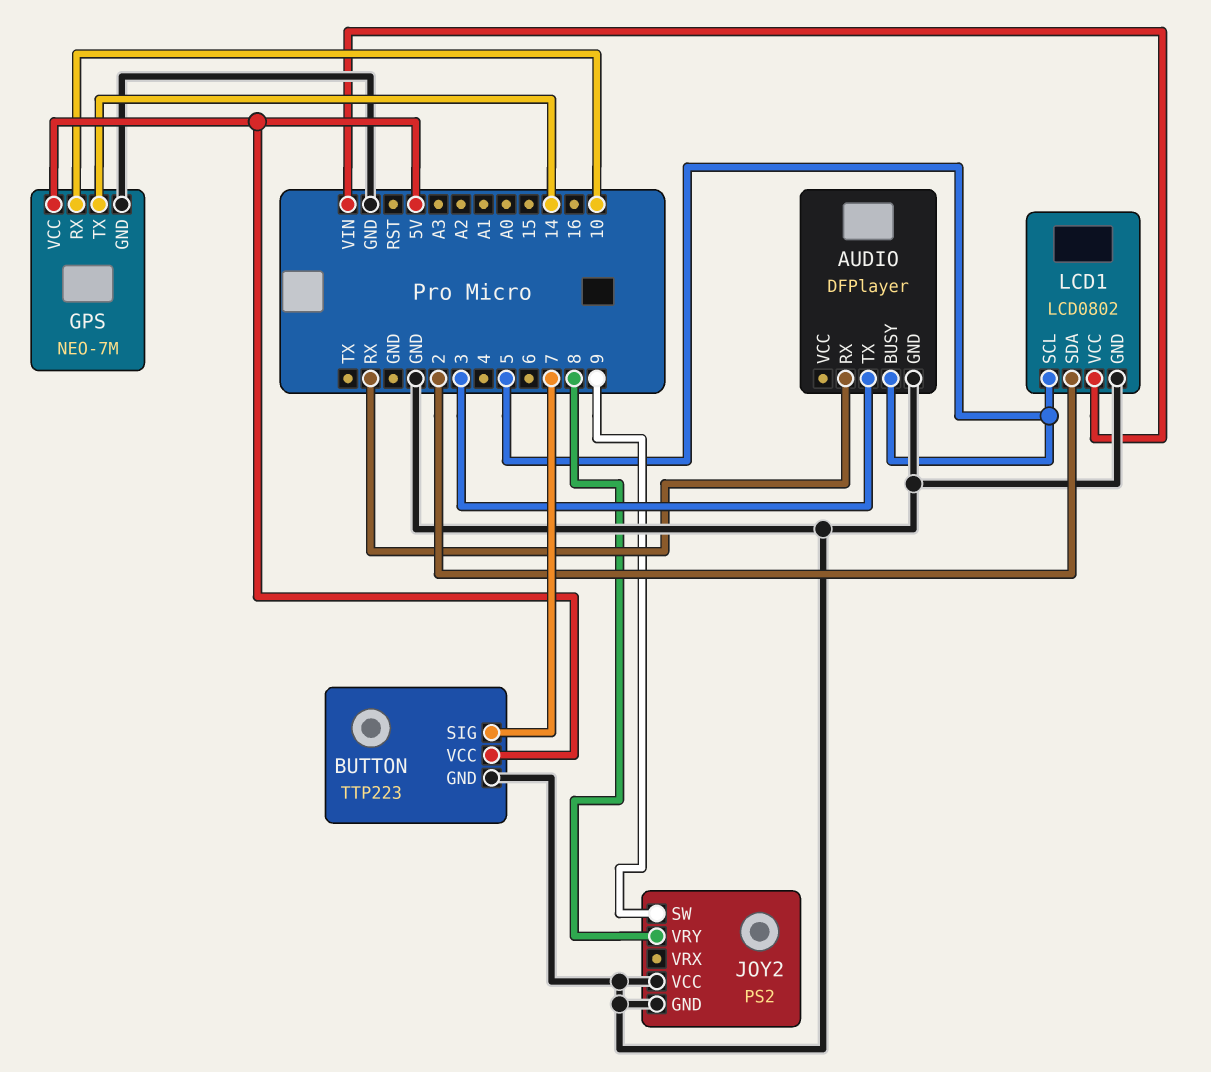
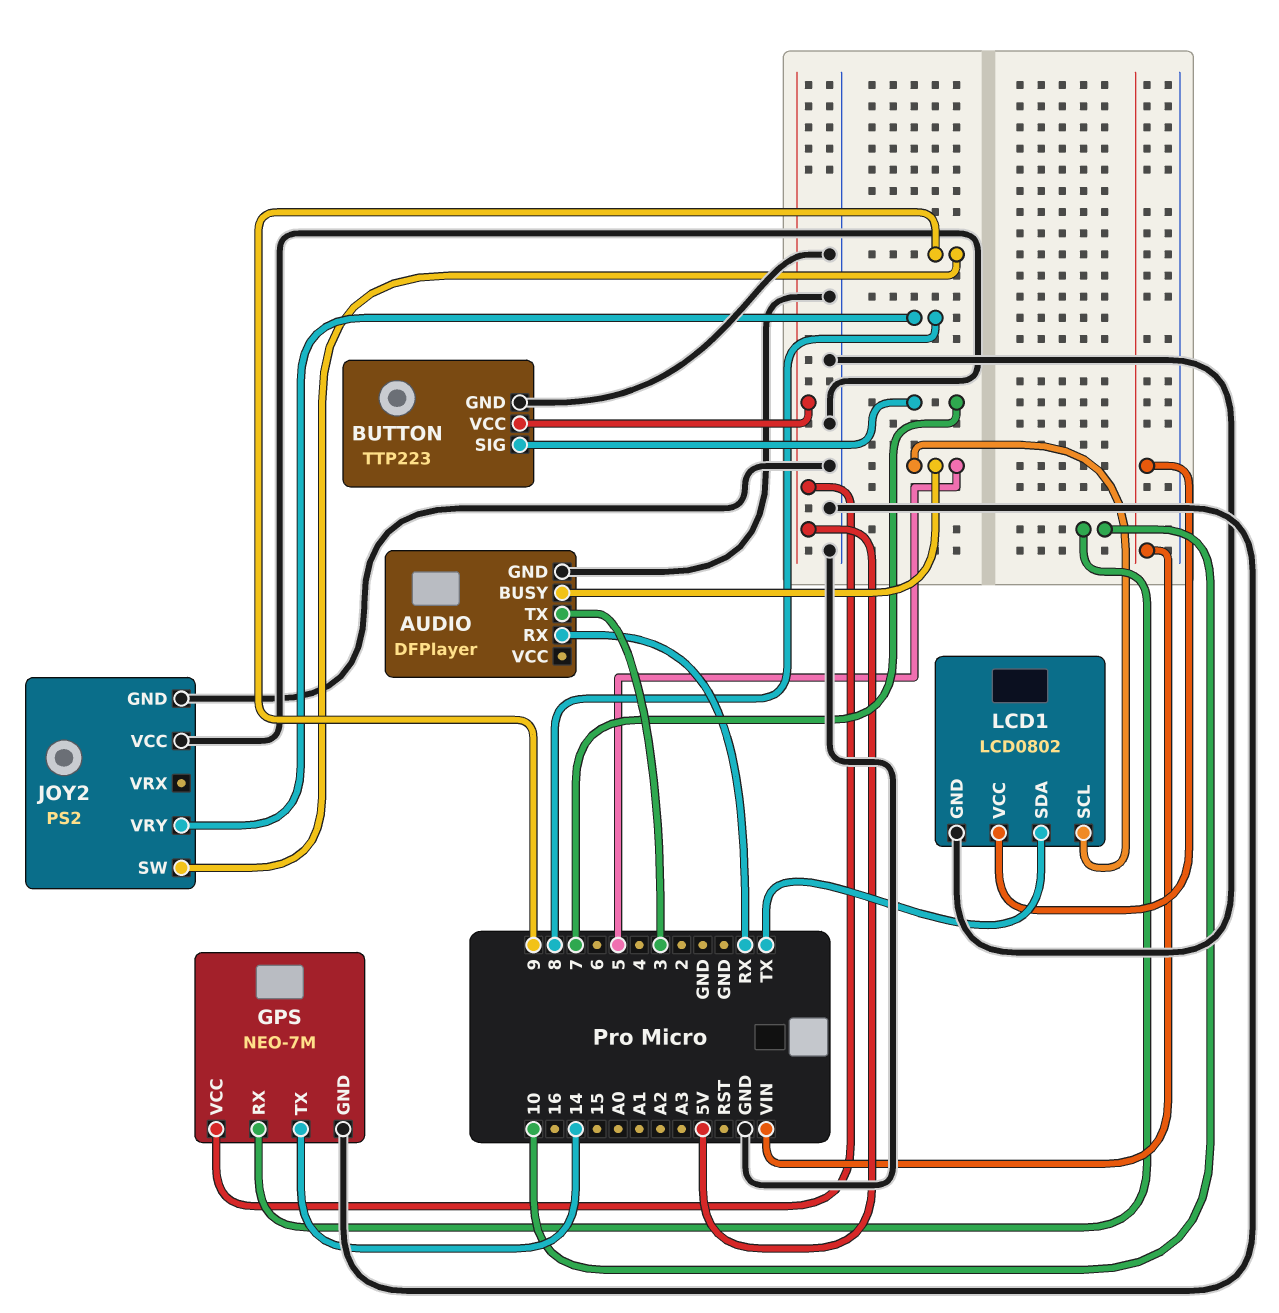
LCD1 pin SDA: 2 -> TX

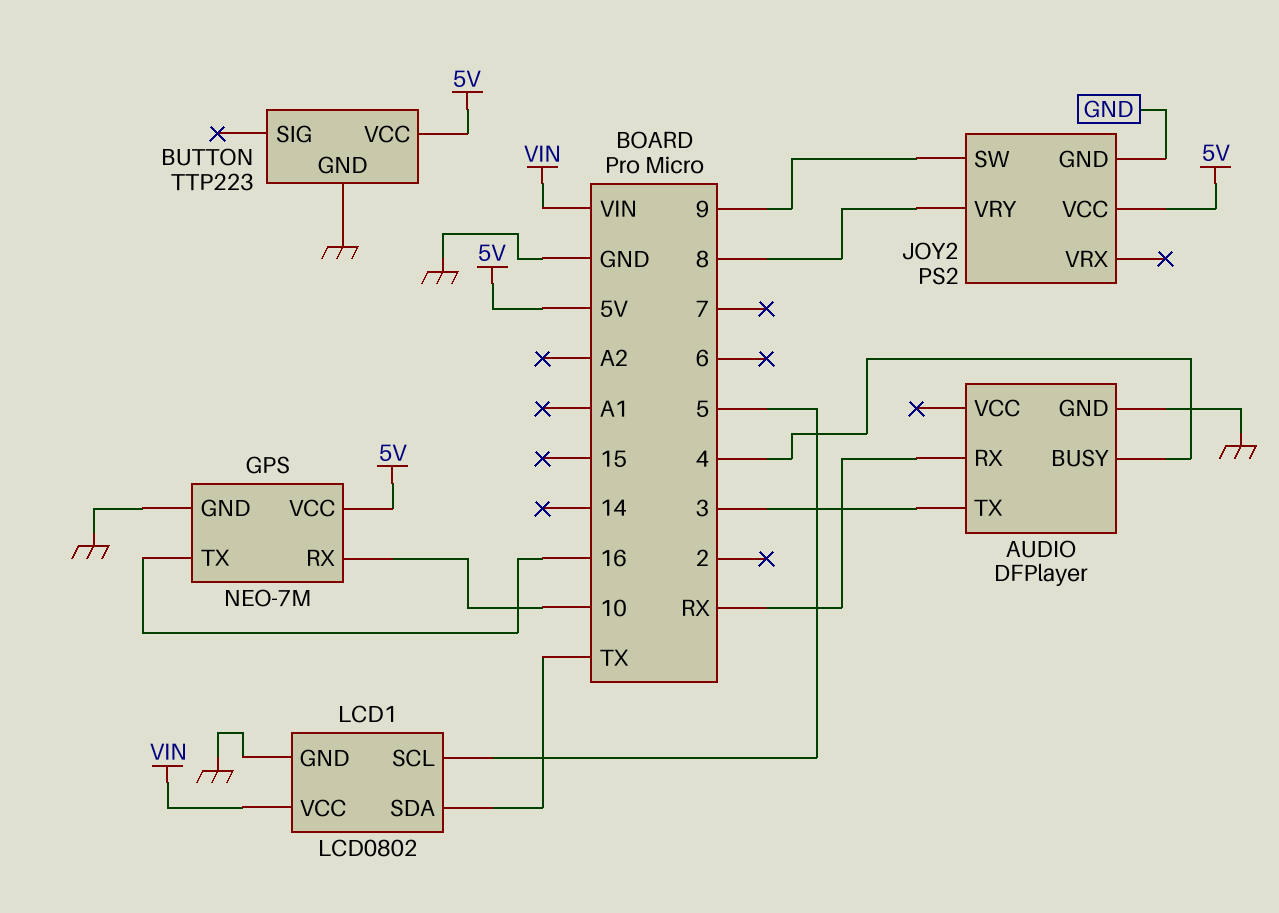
AUDIO pin BUSY: 5 -> 4
BUTTON pin SIG: 7 -> none
GPS pin TX: 14 -> 16
JOY2 pin VCC: GND -> 5V

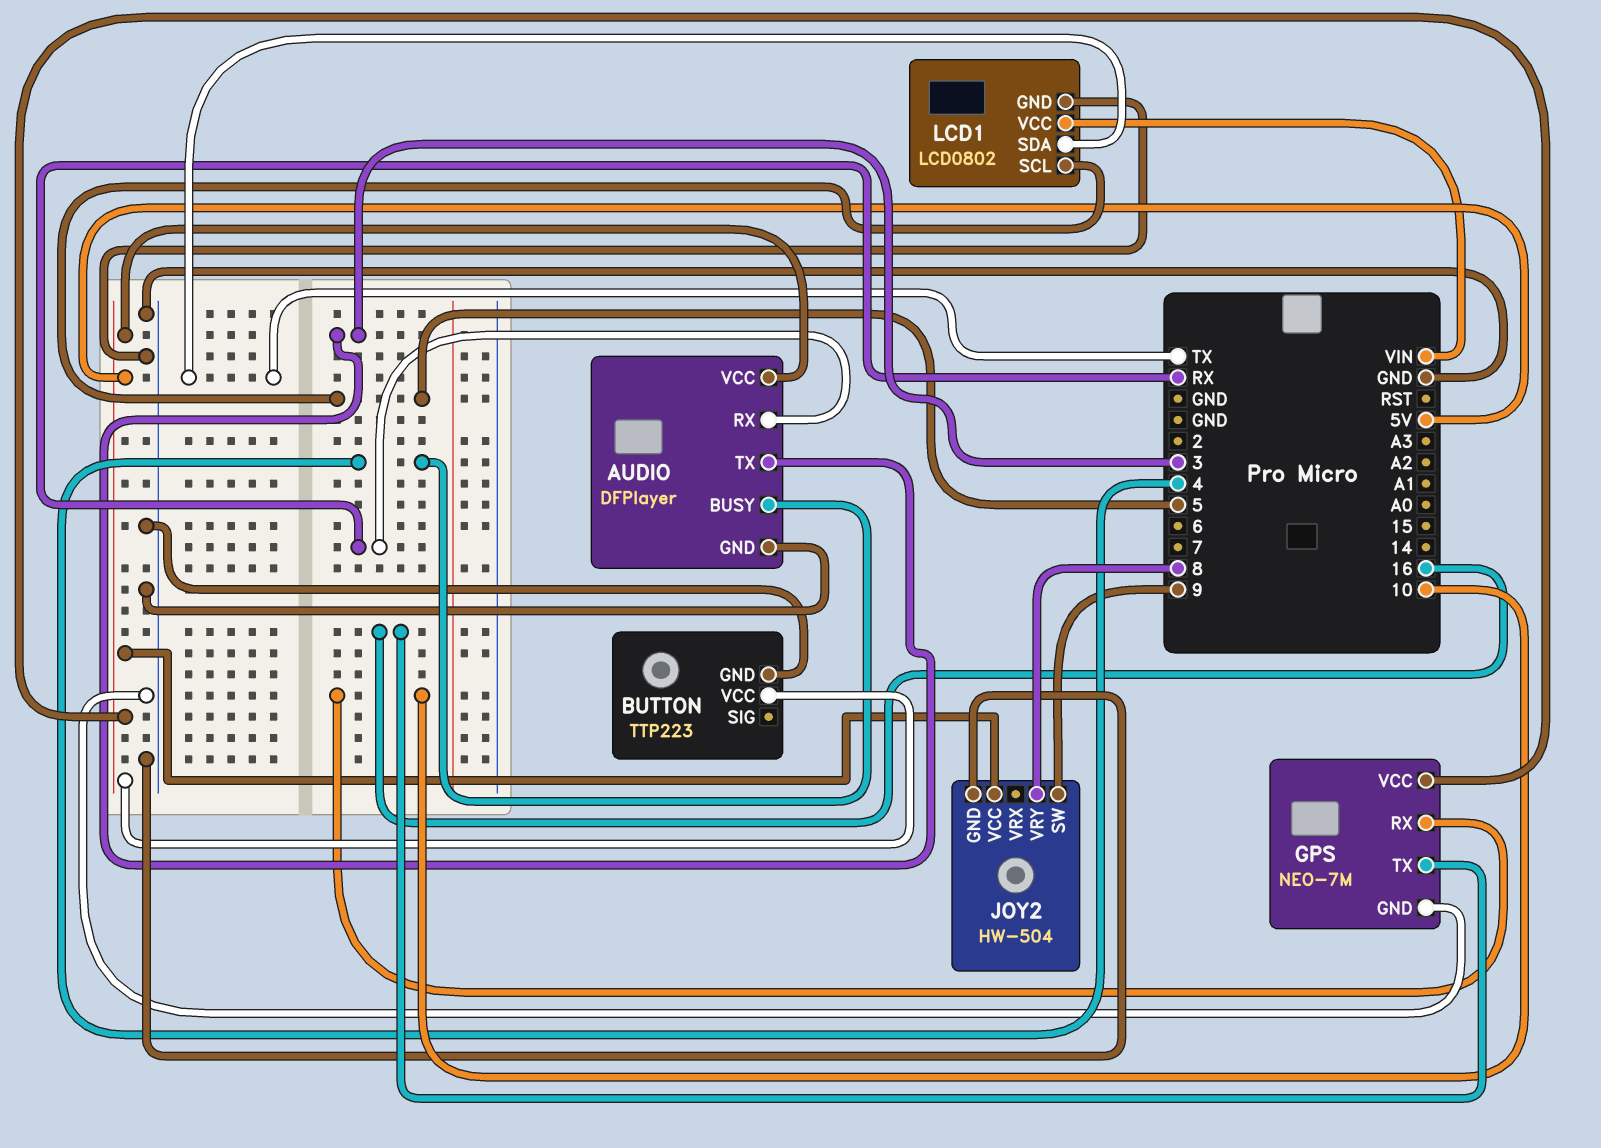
AUDIO pin VCC: none -> 5V
JOY2: PS2 -> HW-504

